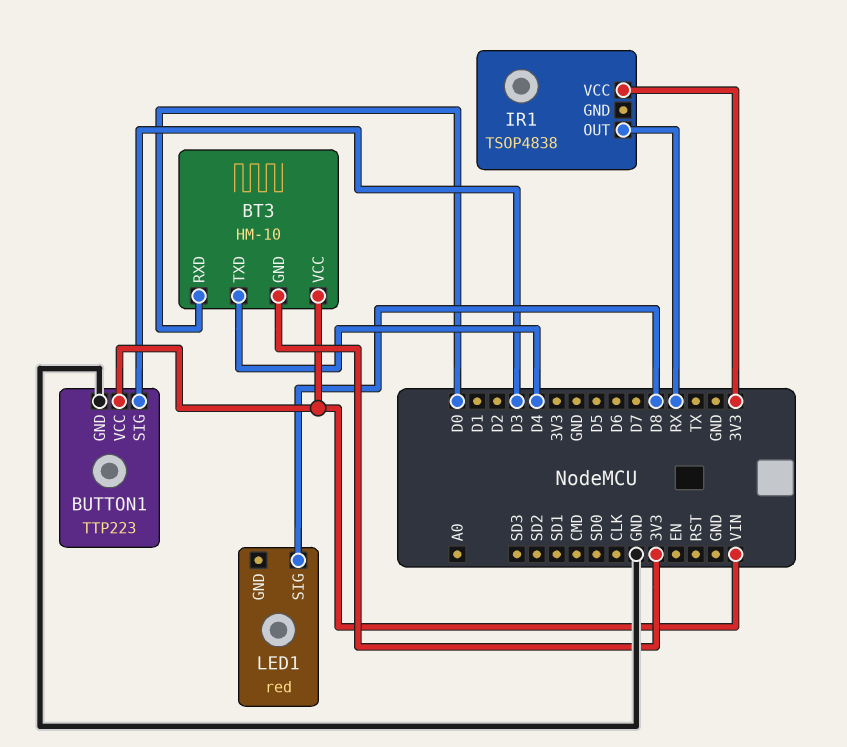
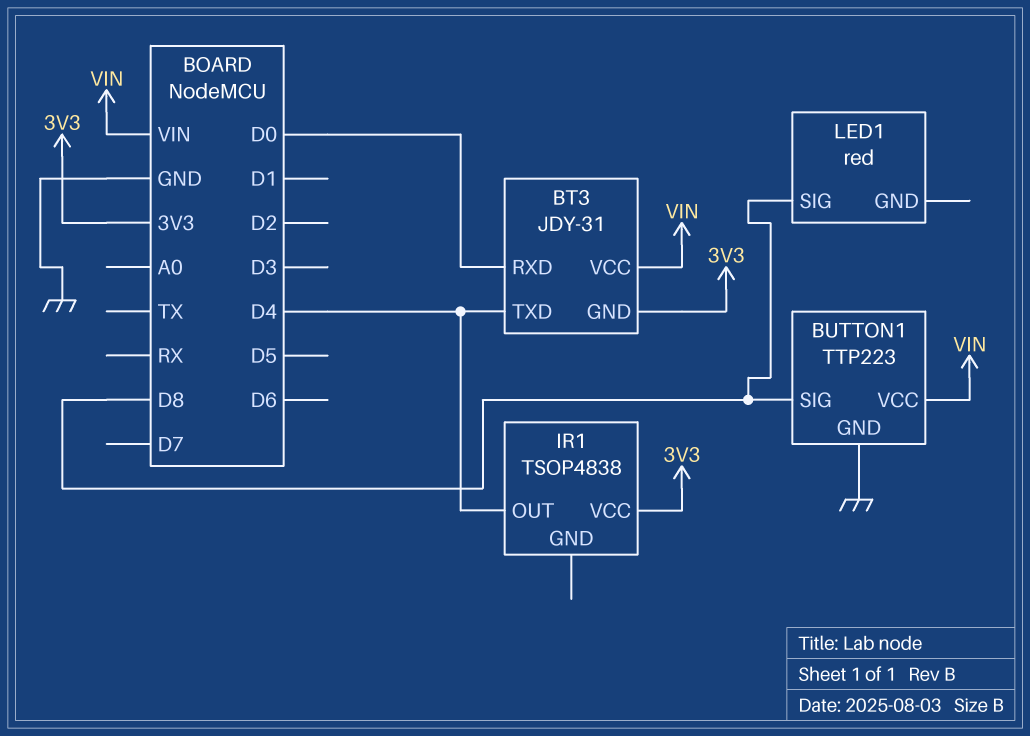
BT3: HM-10 -> JDY-31
BUTTON1 pin SIG: D3 -> D8
IR1 pin OUT: RX -> D4

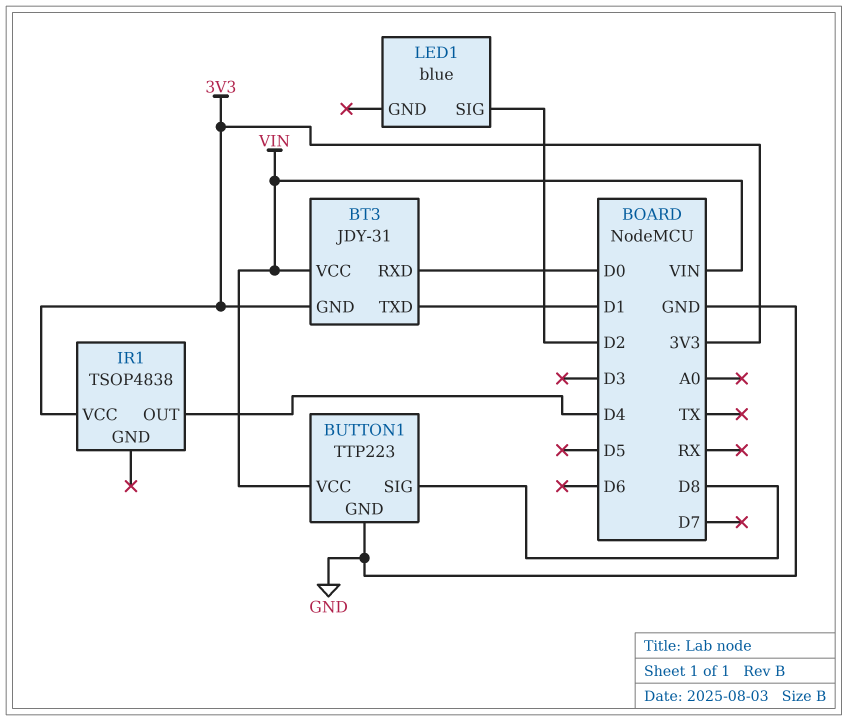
BT3 pin TXD: D4 -> D1
LED1: red -> blue
LED1 pin SIG: D8 -> D2

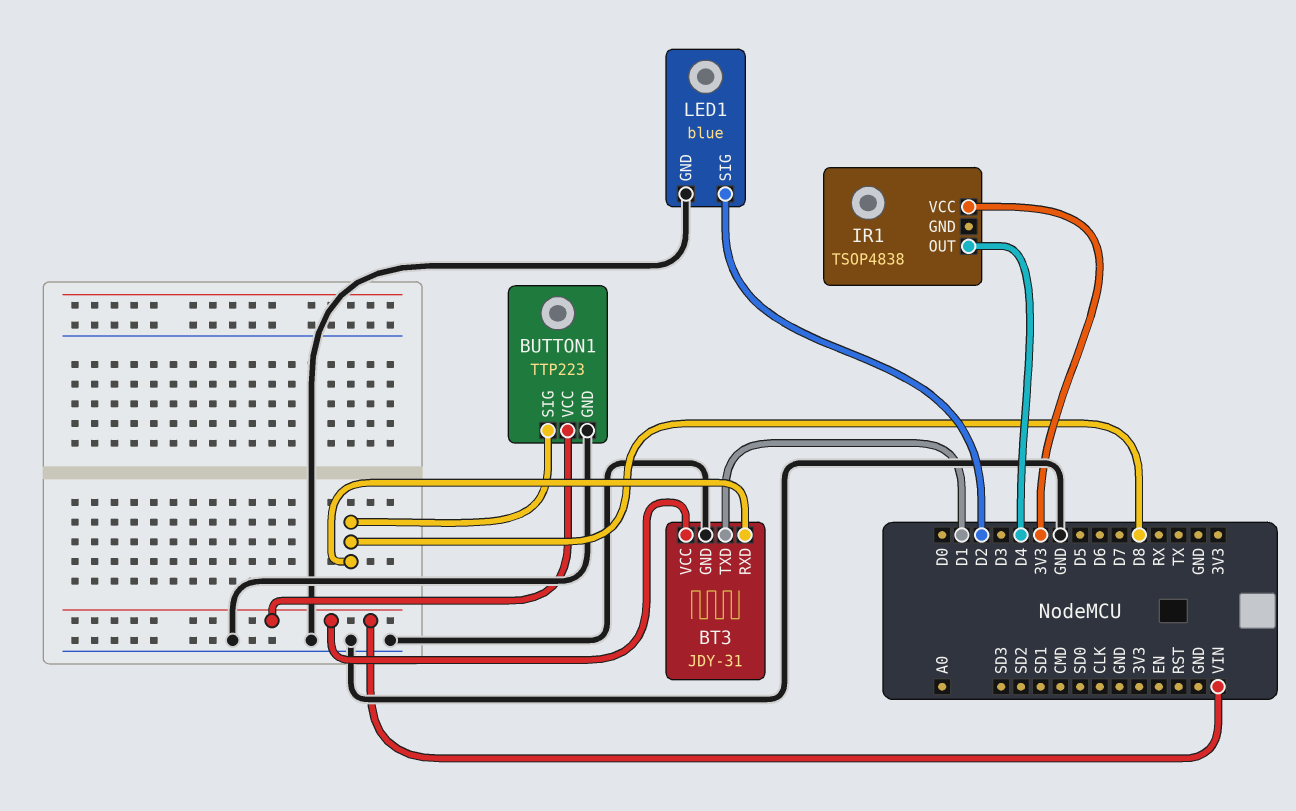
BT3 pin GND: 3V3 -> GND
BT3 pin RXD: D0 -> D8
LED1 pin GND: none -> GND

